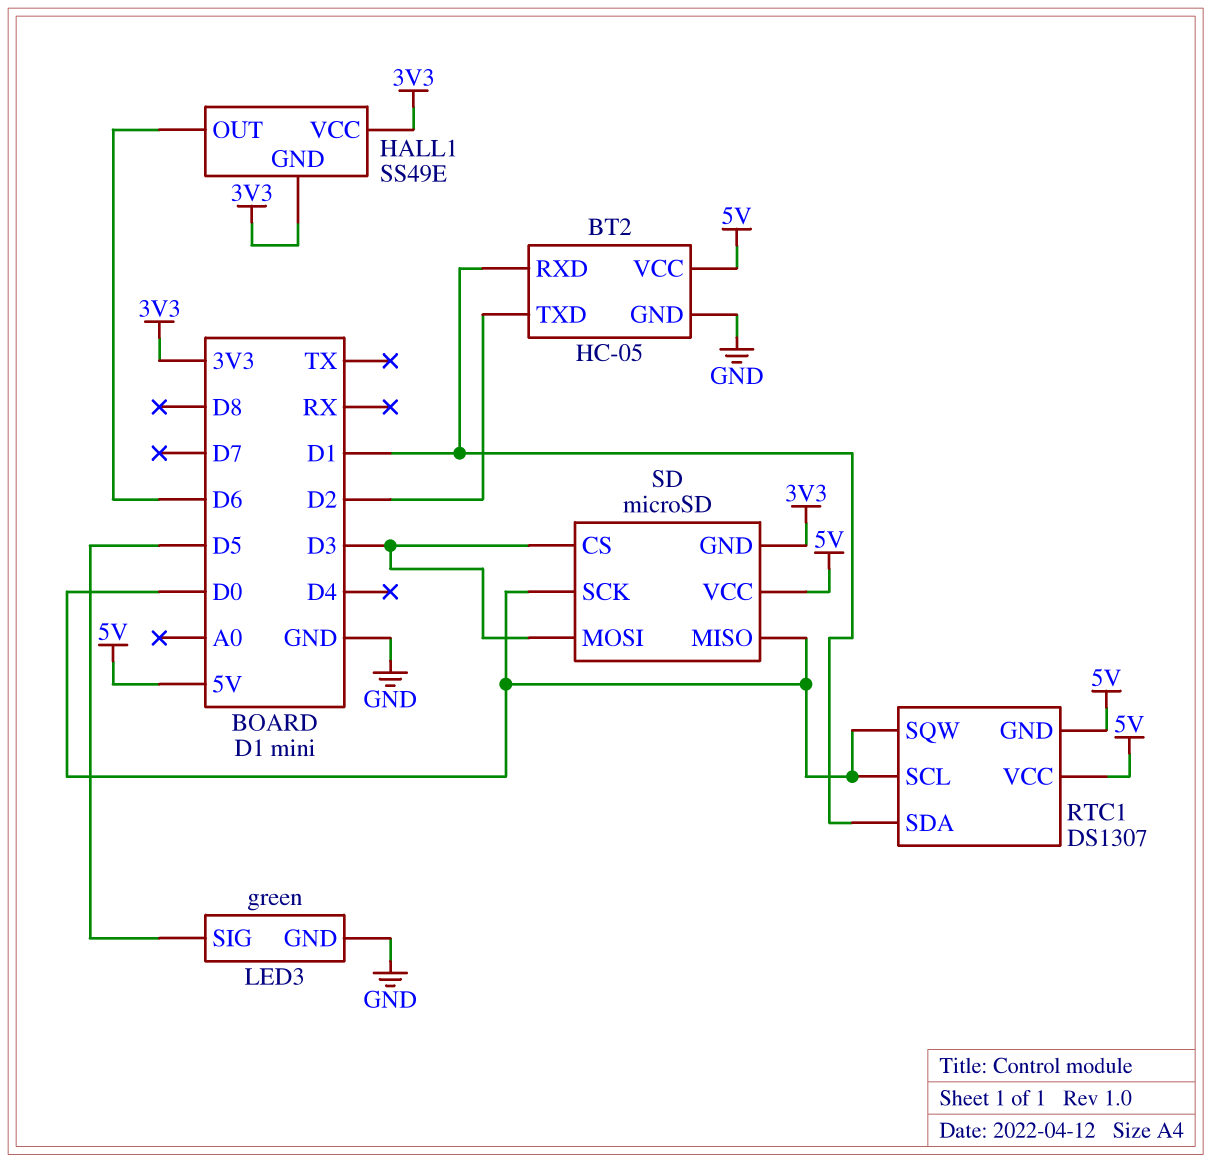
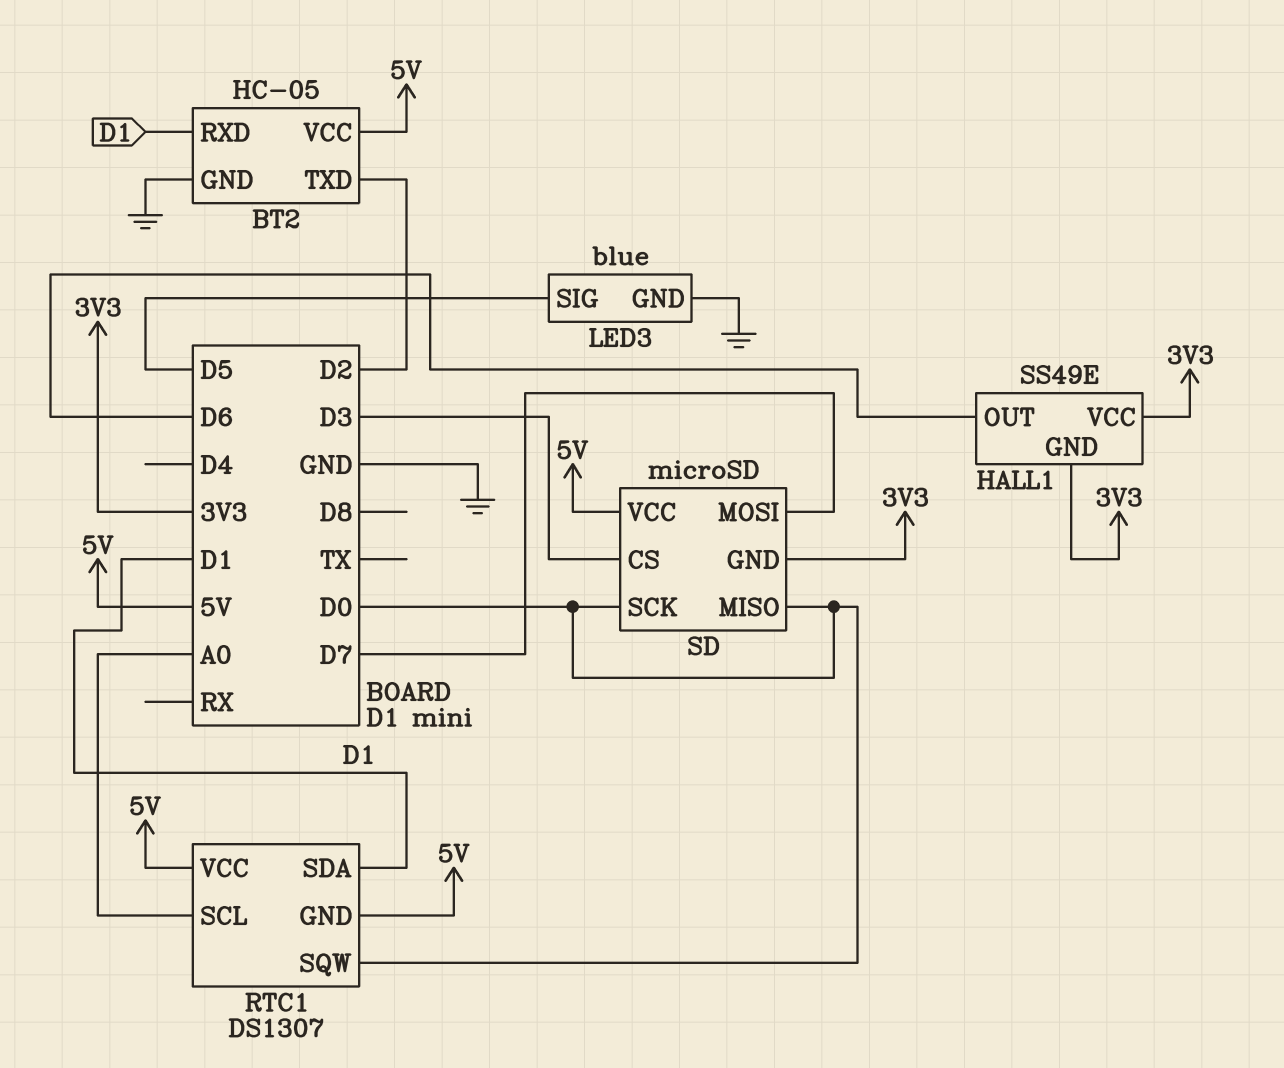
LED3: green -> blue
RTC1 pin SCL: D0 -> A0
SD pin MOSI: D3 -> D7

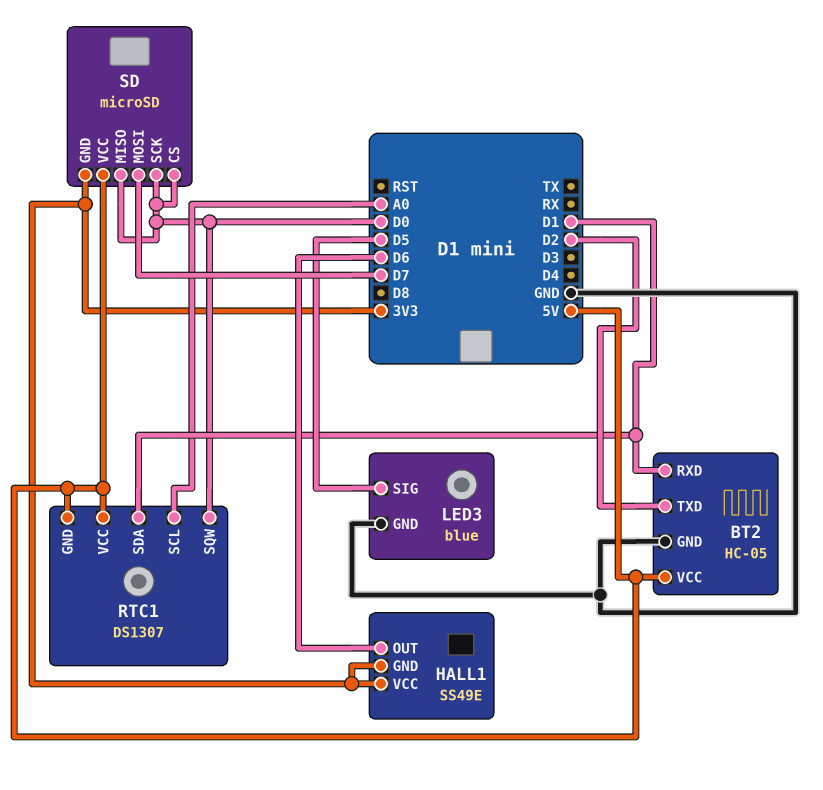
SD pin CS: D3 -> D0

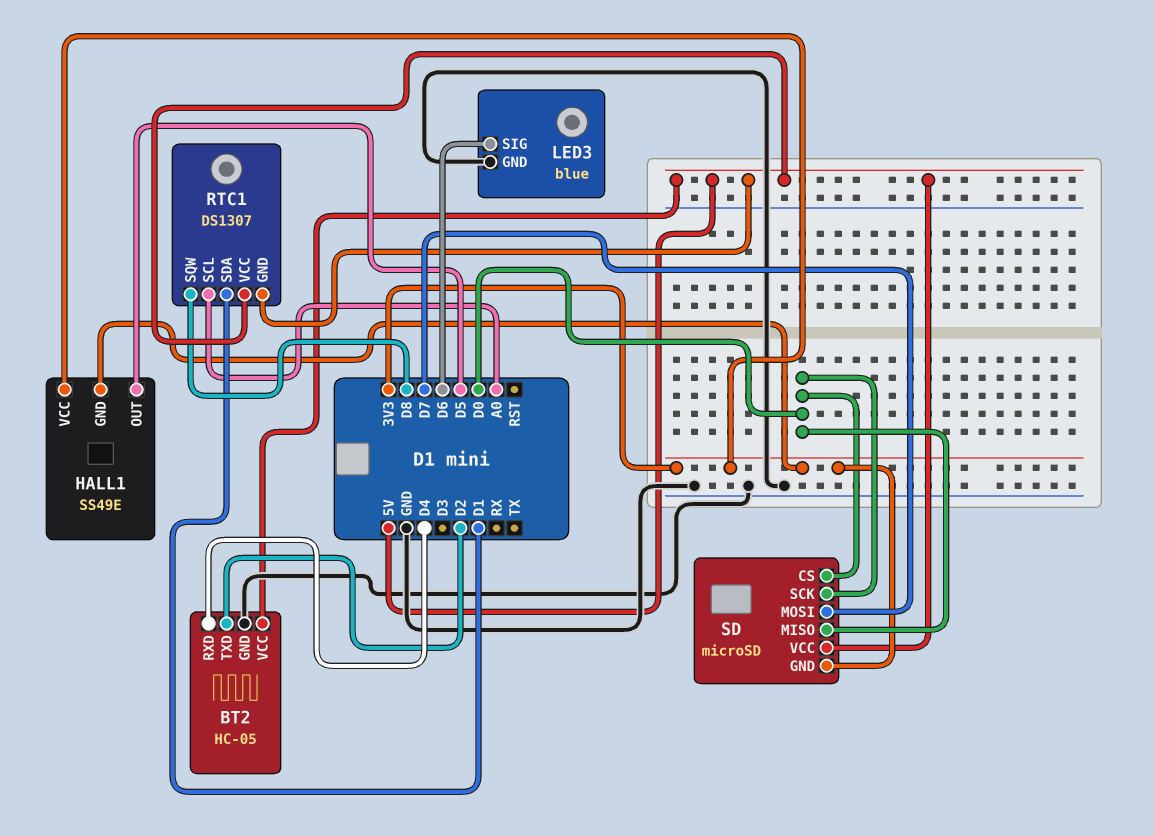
BT2 pin RXD: D1 -> D4
HALL1 pin OUT: D6 -> D5
LED3 pin SIG: D5 -> D6
RTC1 pin SQW: D0 -> D8

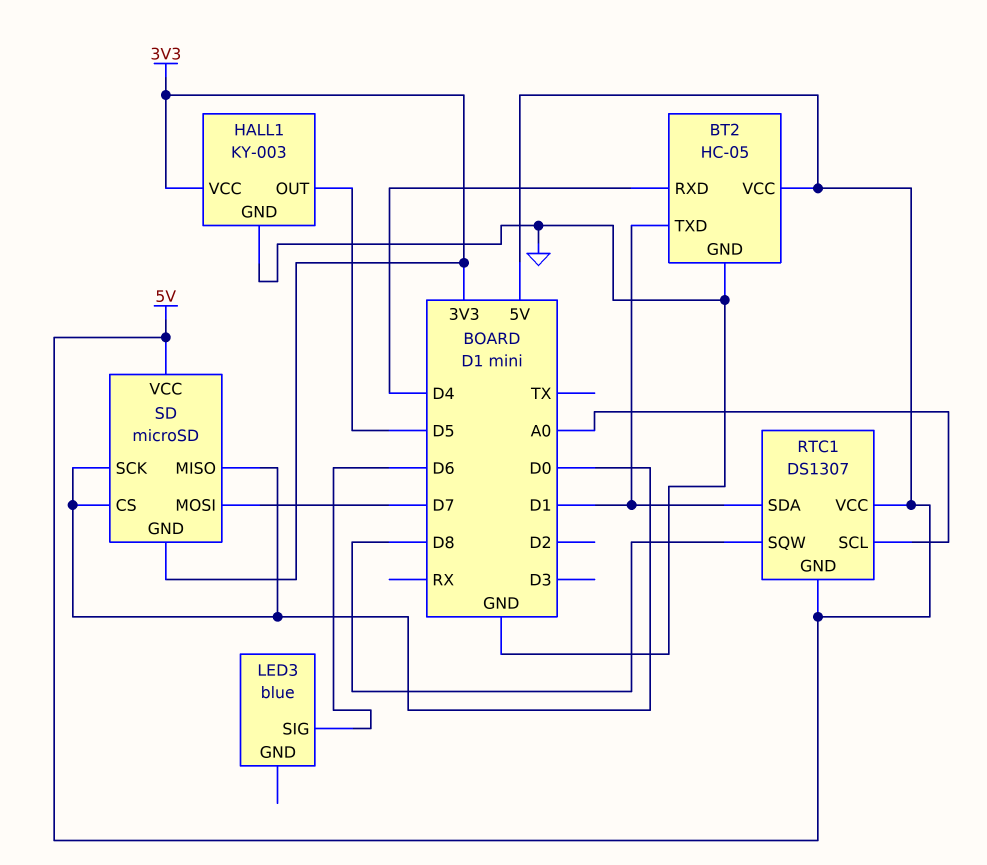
BT2 pin TXD: D2 -> D1
HALL1: SS49E -> KY-003
HALL1 pin GND: 3V3 -> GND
LED3 pin GND: GND -> none

